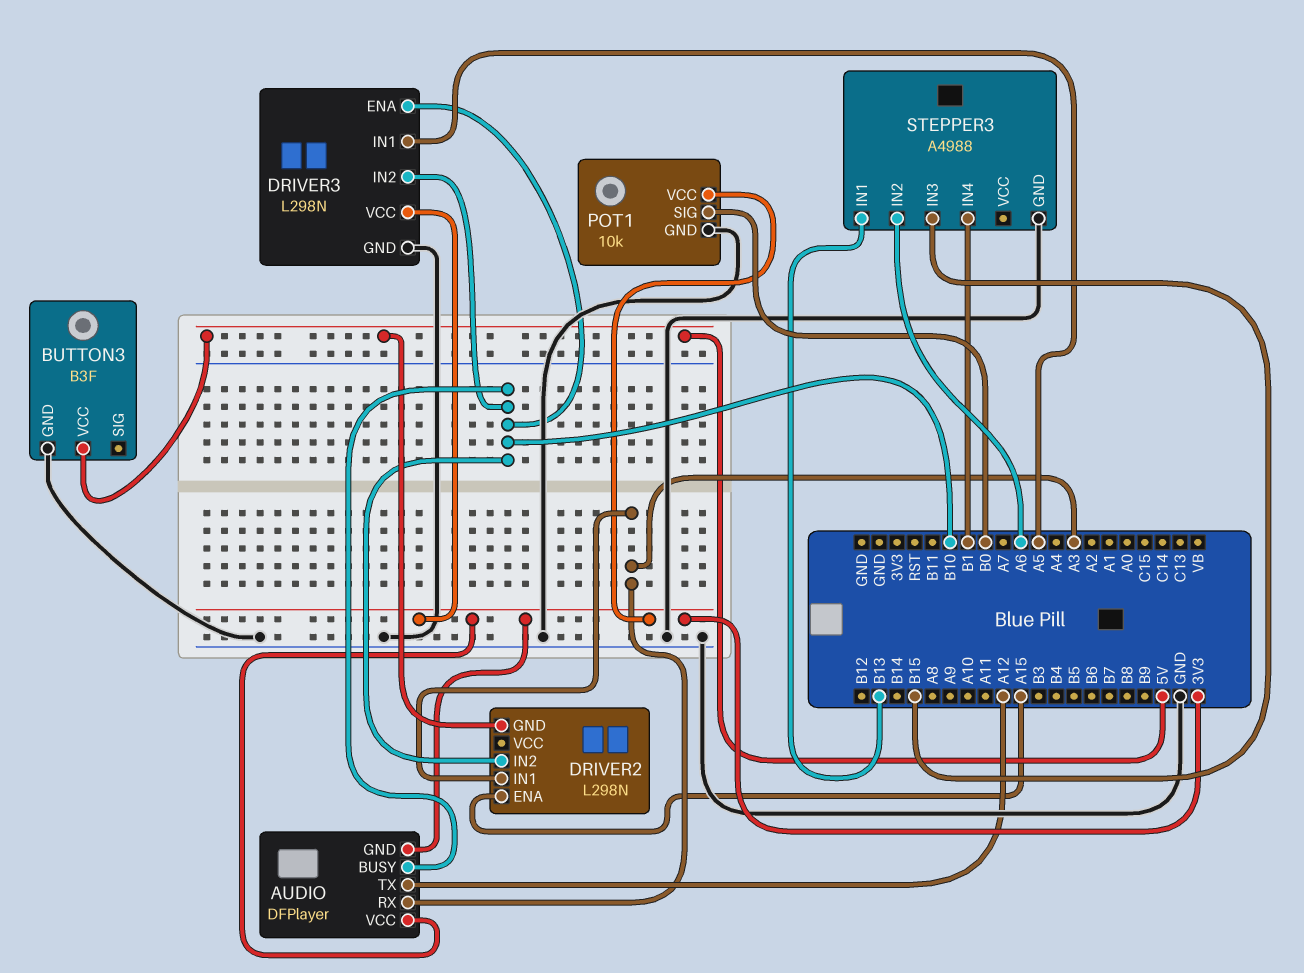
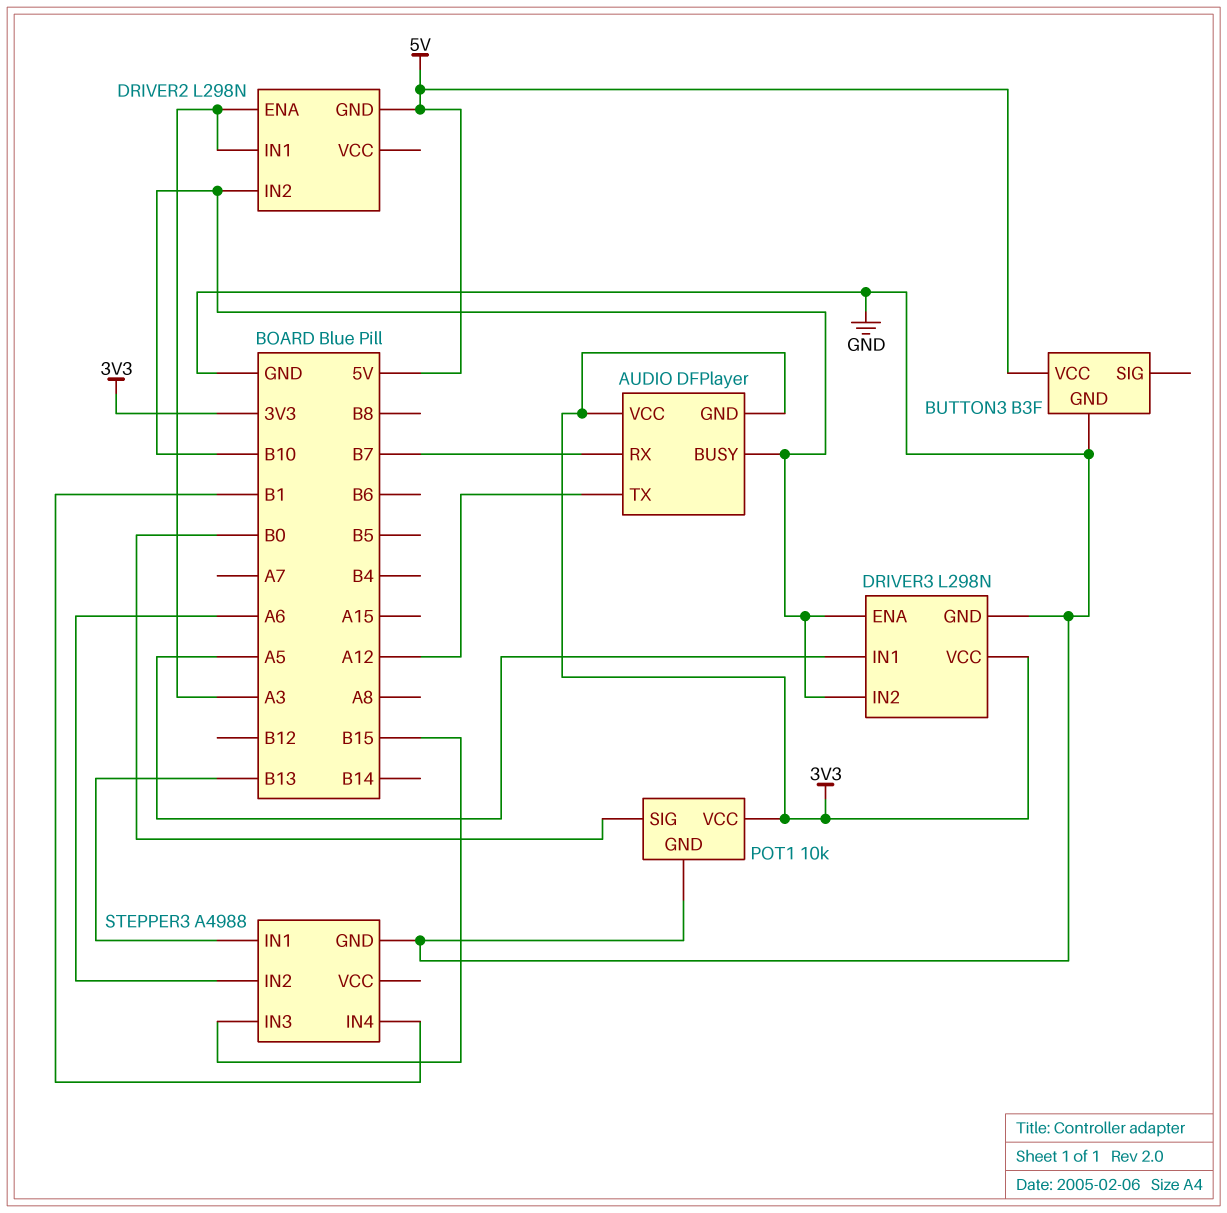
AUDIO pin RX: A3 -> B7
DRIVER2 pin ENA: A15 -> A3

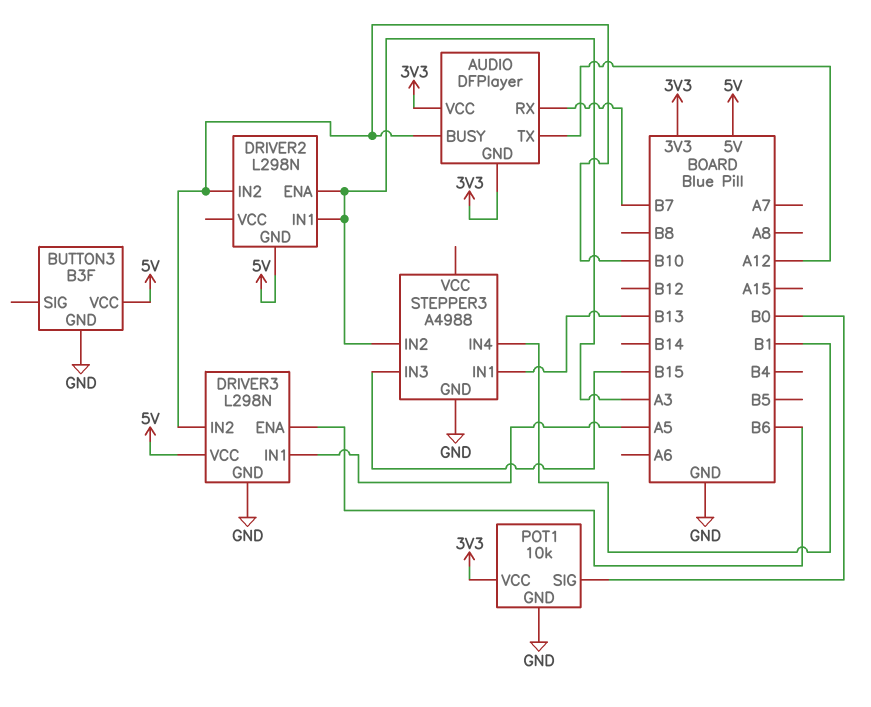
DRIVER3 pin ENA: B10 -> B6
DRIVER3 pin VCC: 3V3 -> 5V
STEPPER3 pin IN2: A6 -> A3

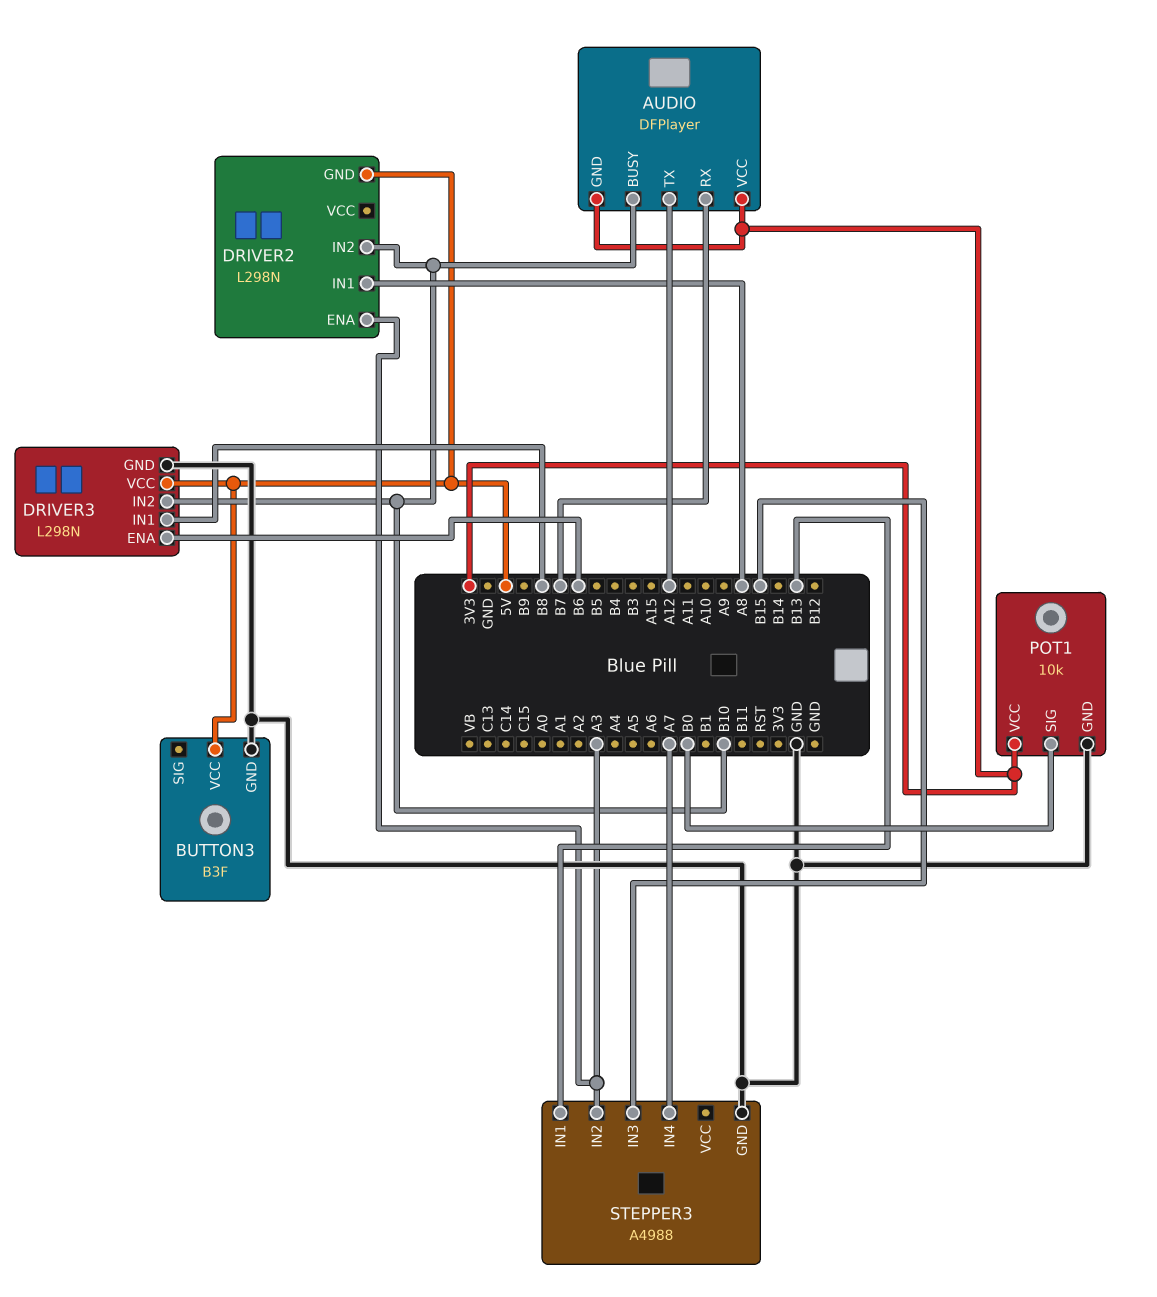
DRIVER2 pin IN1: A3 -> A8
DRIVER3 pin IN1: A5 -> B8
STEPPER3 pin IN4: B1 -> A7

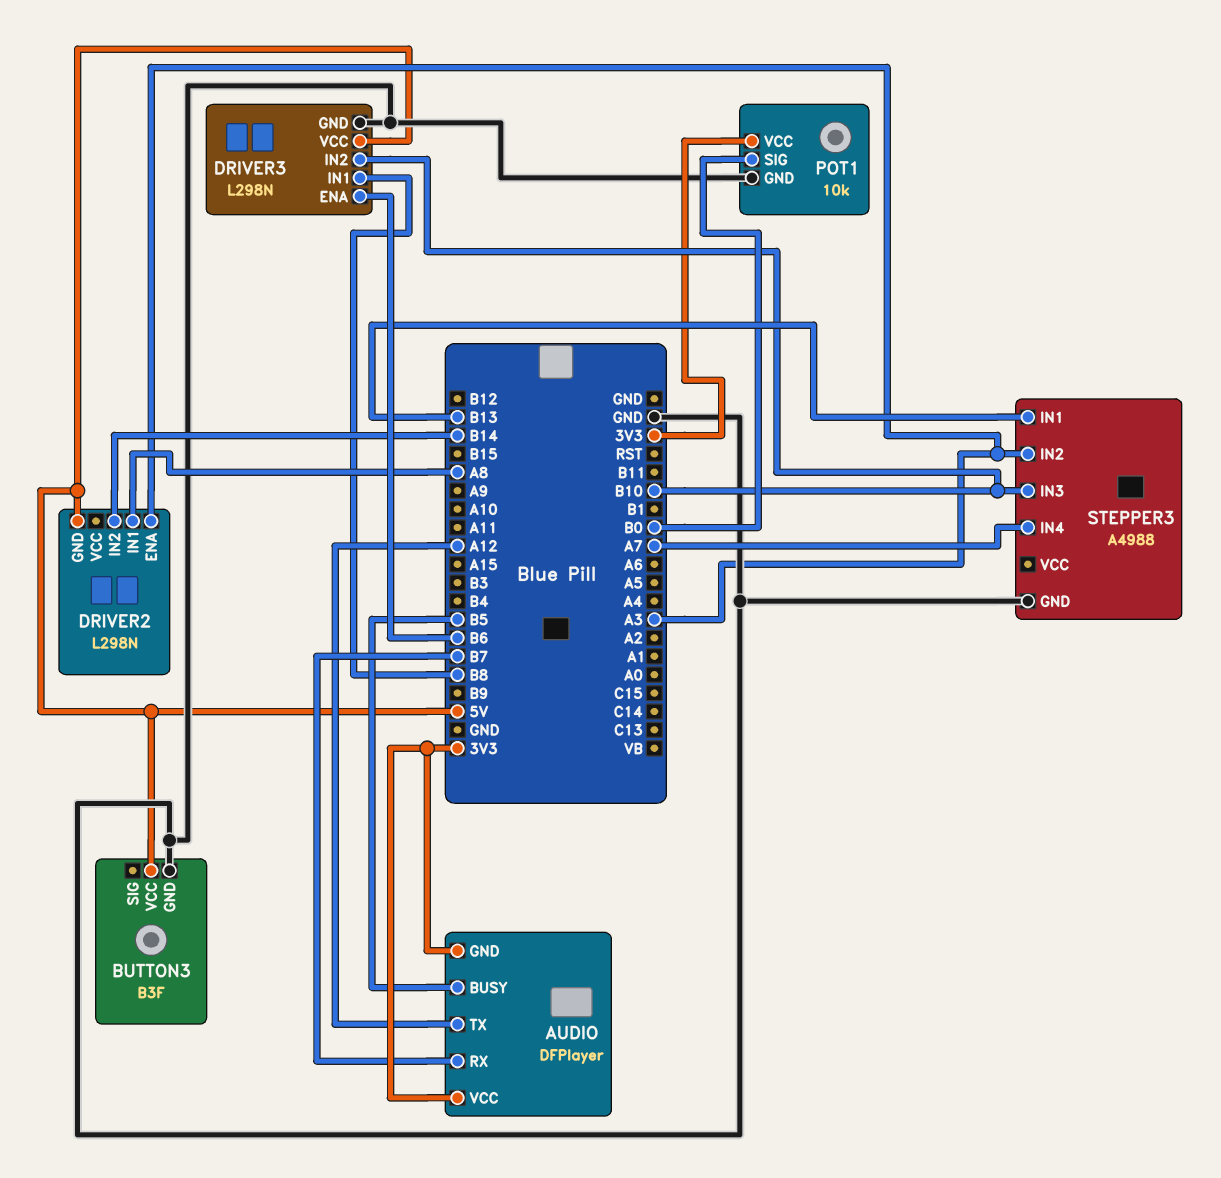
AUDIO pin BUSY: B10 -> B5
DRIVER2 pin IN2: B10 -> B14
STEPPER3 pin IN3: B15 -> B10

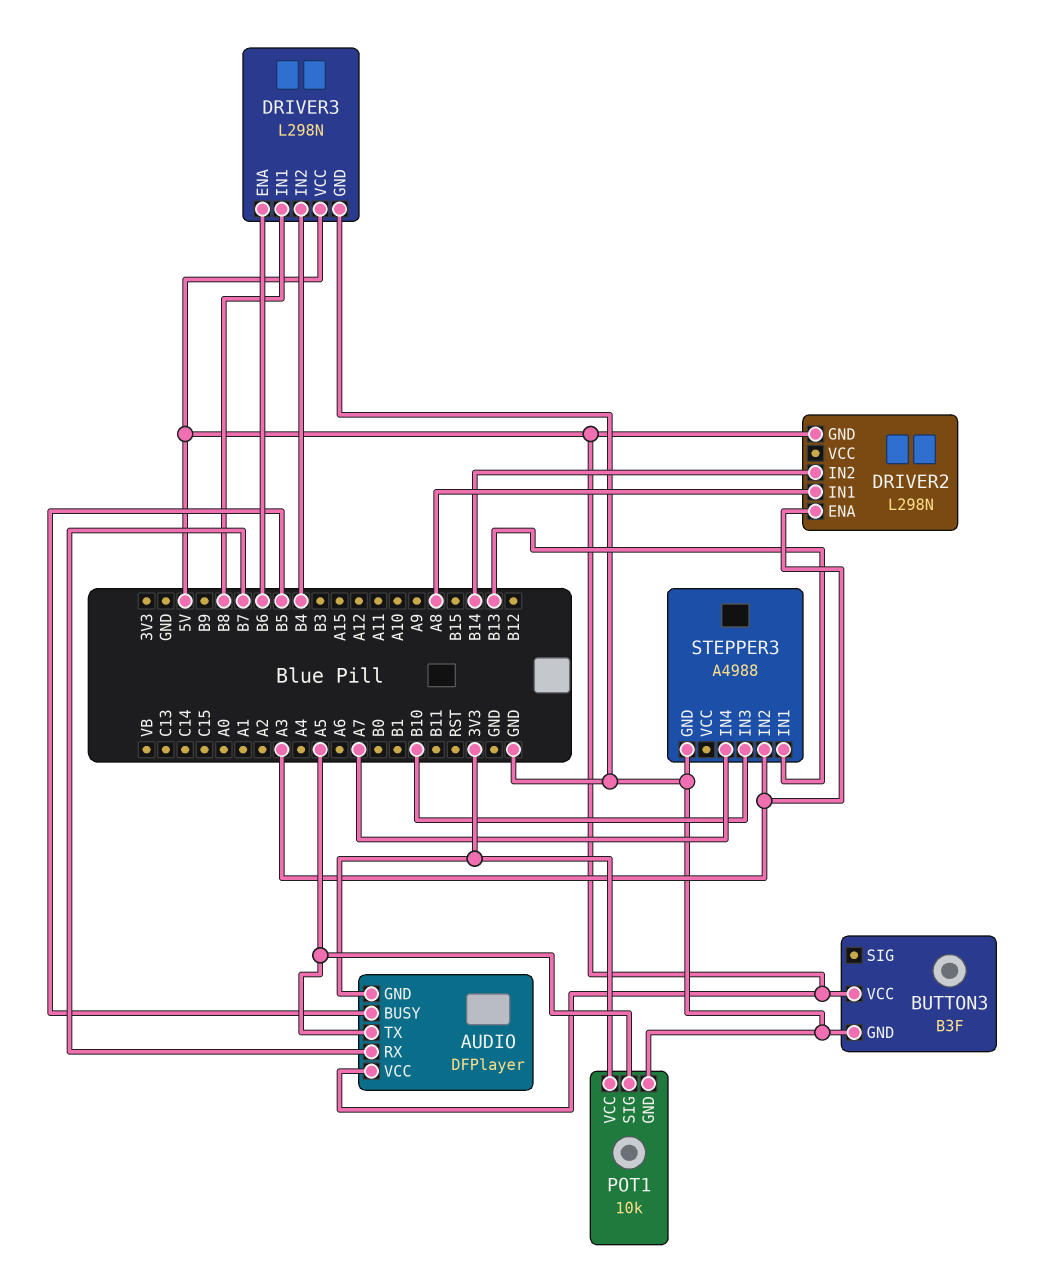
AUDIO pin TX: A12 -> A5
AUDIO pin VCC: 3V3 -> 5V
DRIVER3 pin IN2: B10 -> B4
POT1 pin SIG: B0 -> A5

